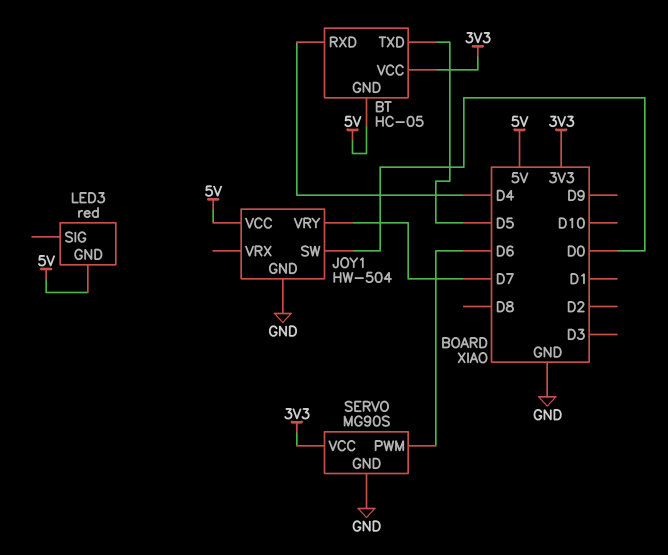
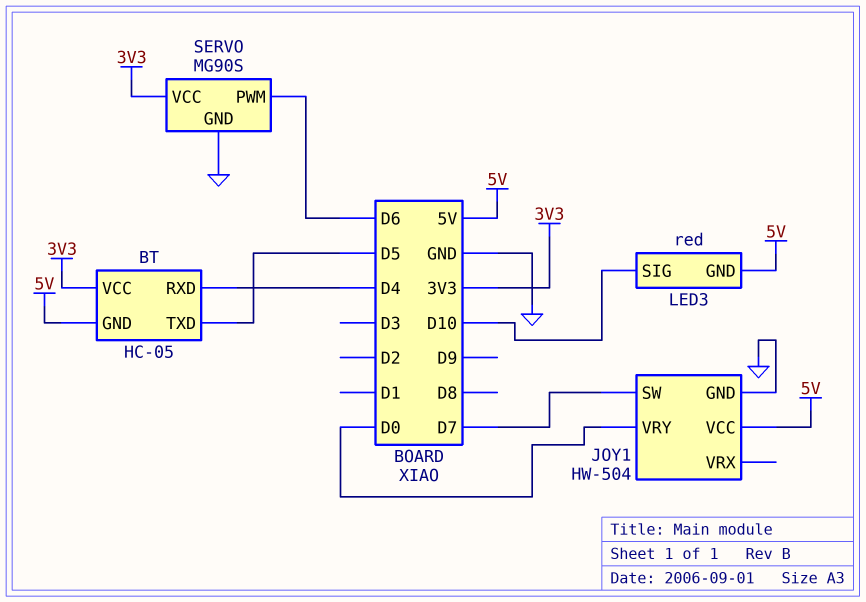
JOY1 pin SW: D0 -> D7
JOY1 pin VRY: D7 -> D0
LED3 pin SIG: none -> D10

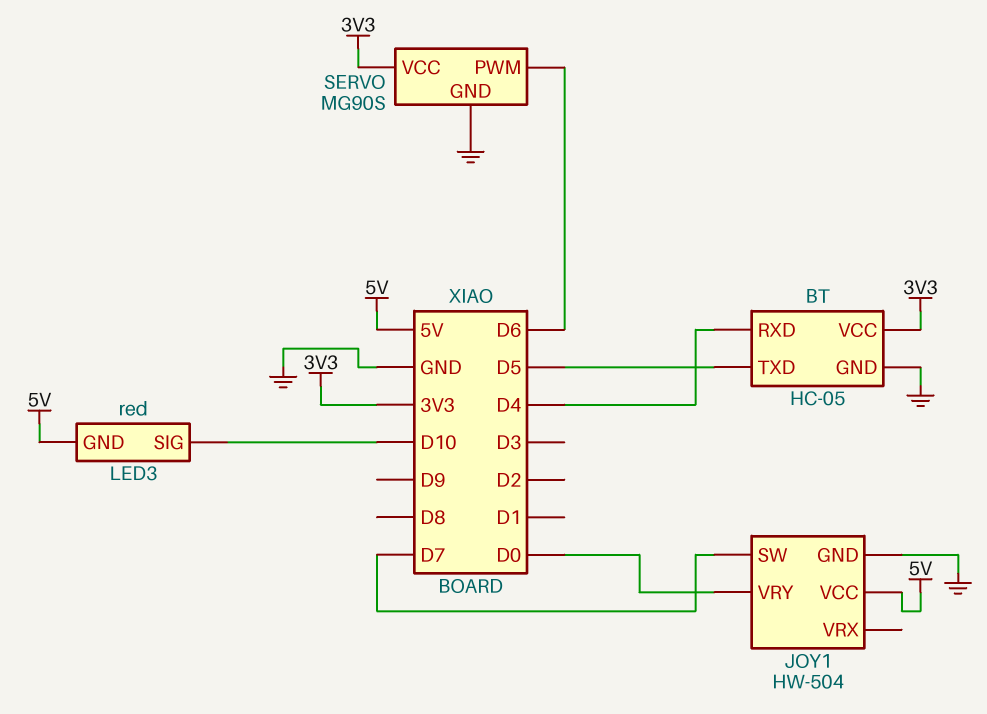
BT pin GND: 5V -> GND

